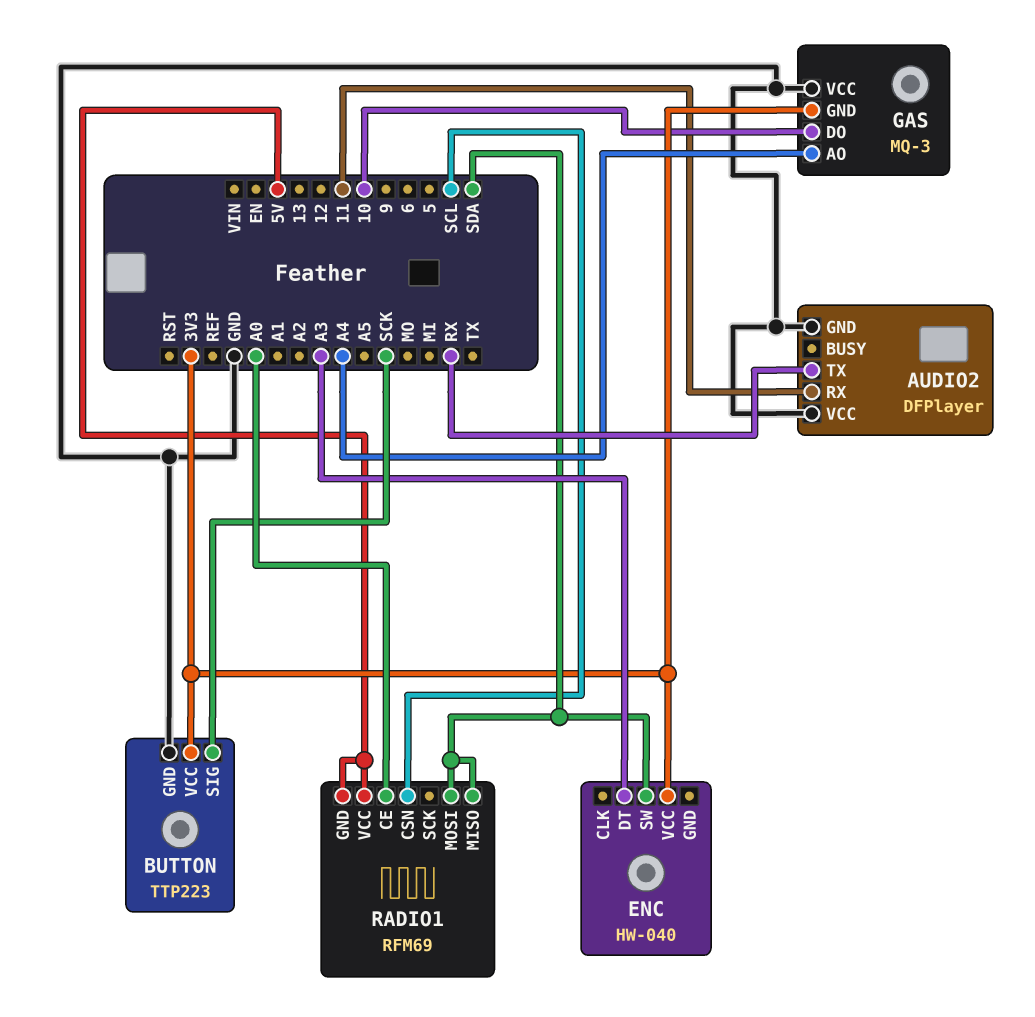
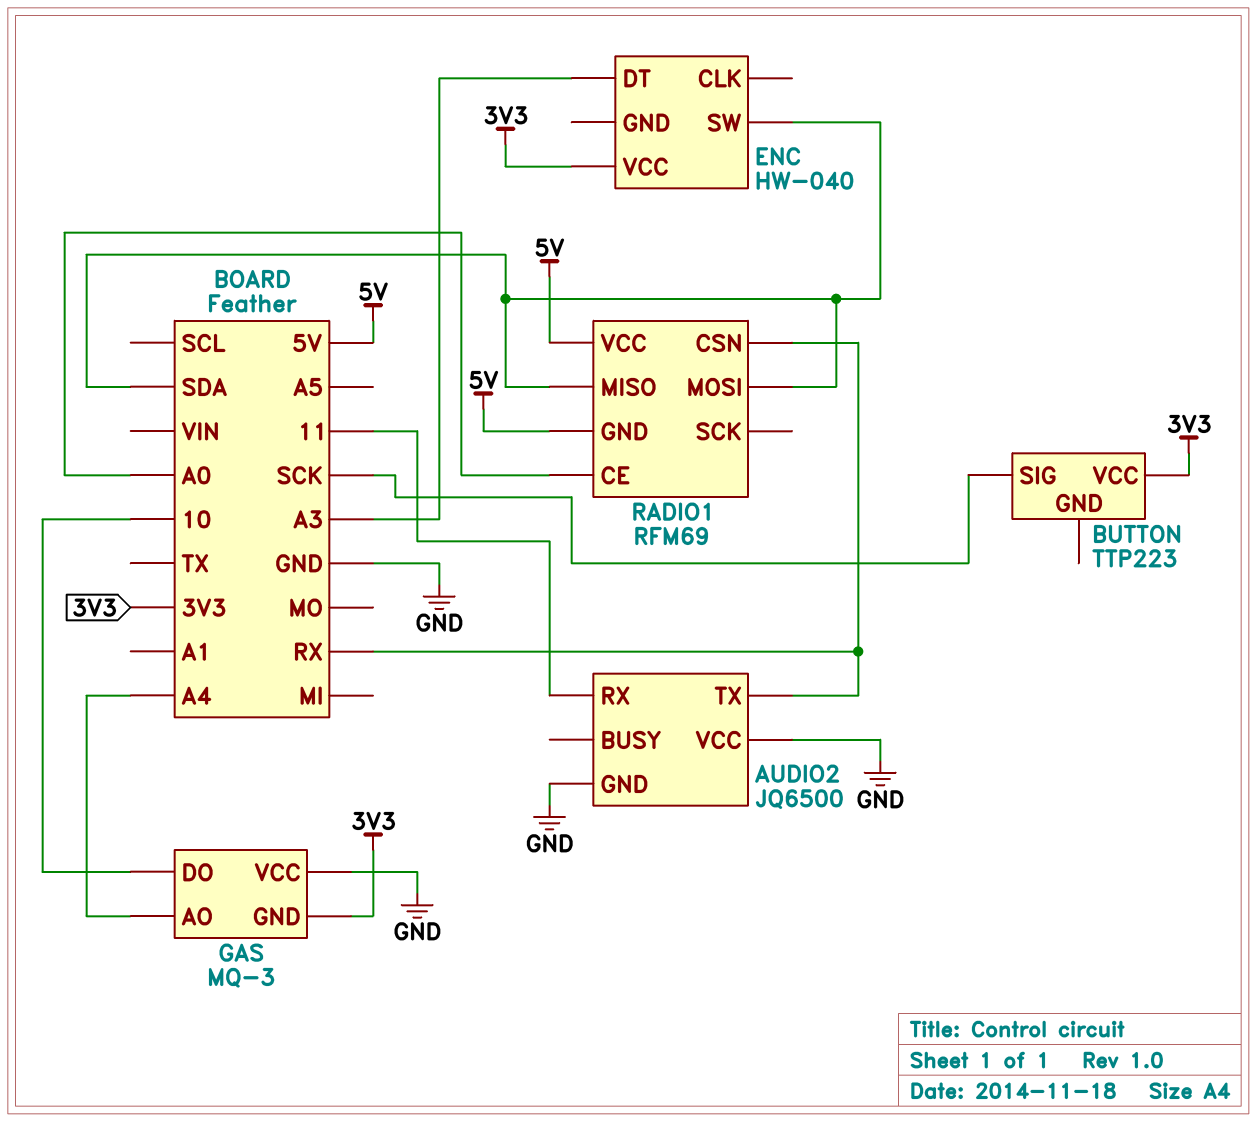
AUDIO2: DFPlayer -> JQ6500
BUTTON pin GND: GND -> none
RADIO1 pin CSN: SCL -> RX

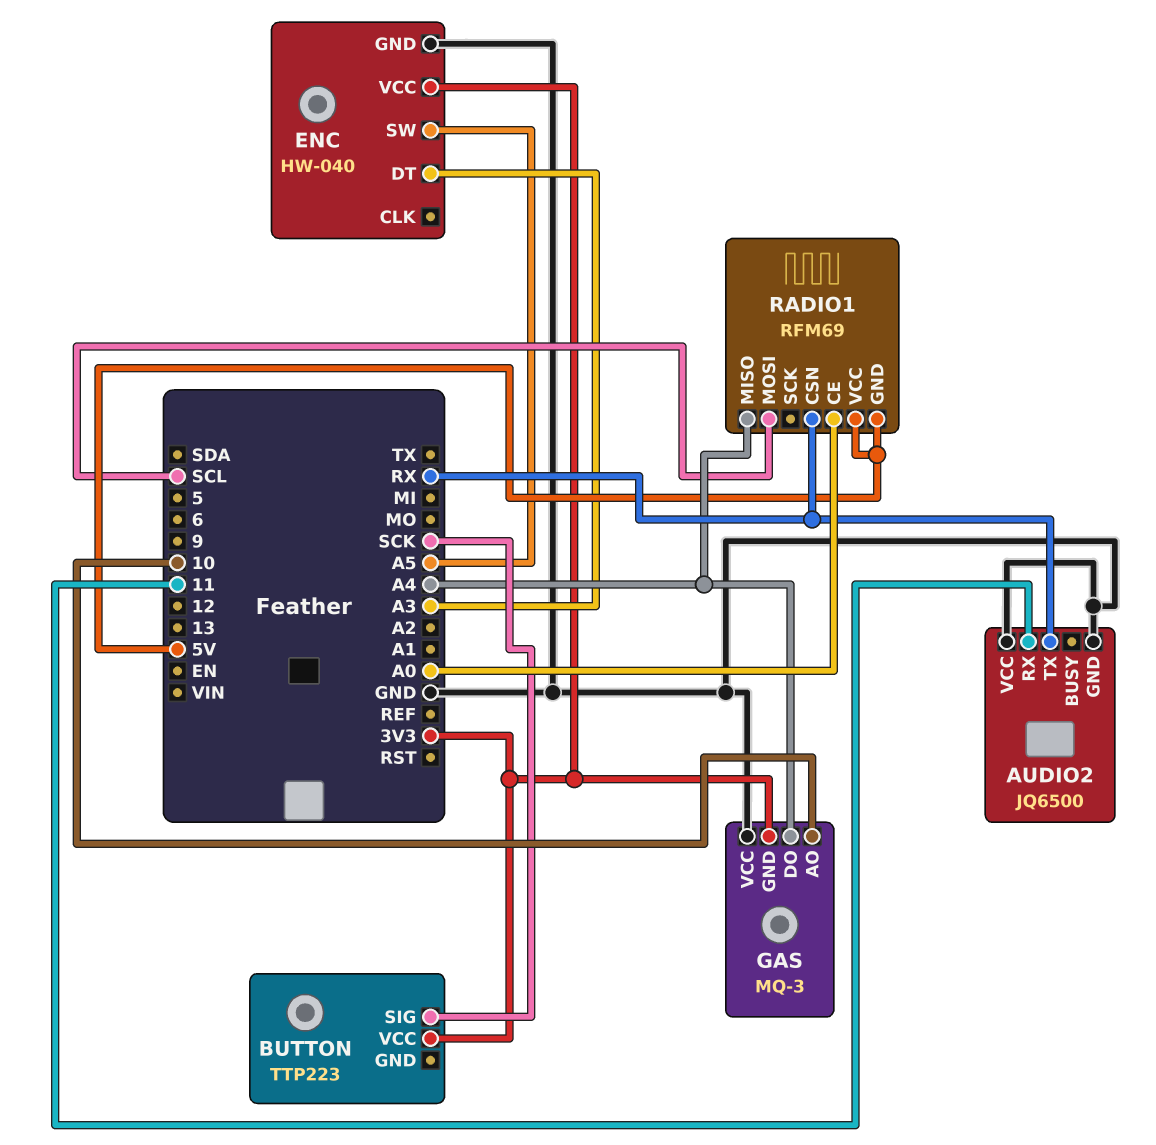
ENC pin GND: none -> GND
ENC pin SW: SDA -> A5
GAS pin AO: A4 -> 10
GAS pin DO: 10 -> A4
RADIO1 pin MISO: SDA -> A4
RADIO1 pin MOSI: SDA -> SCL

